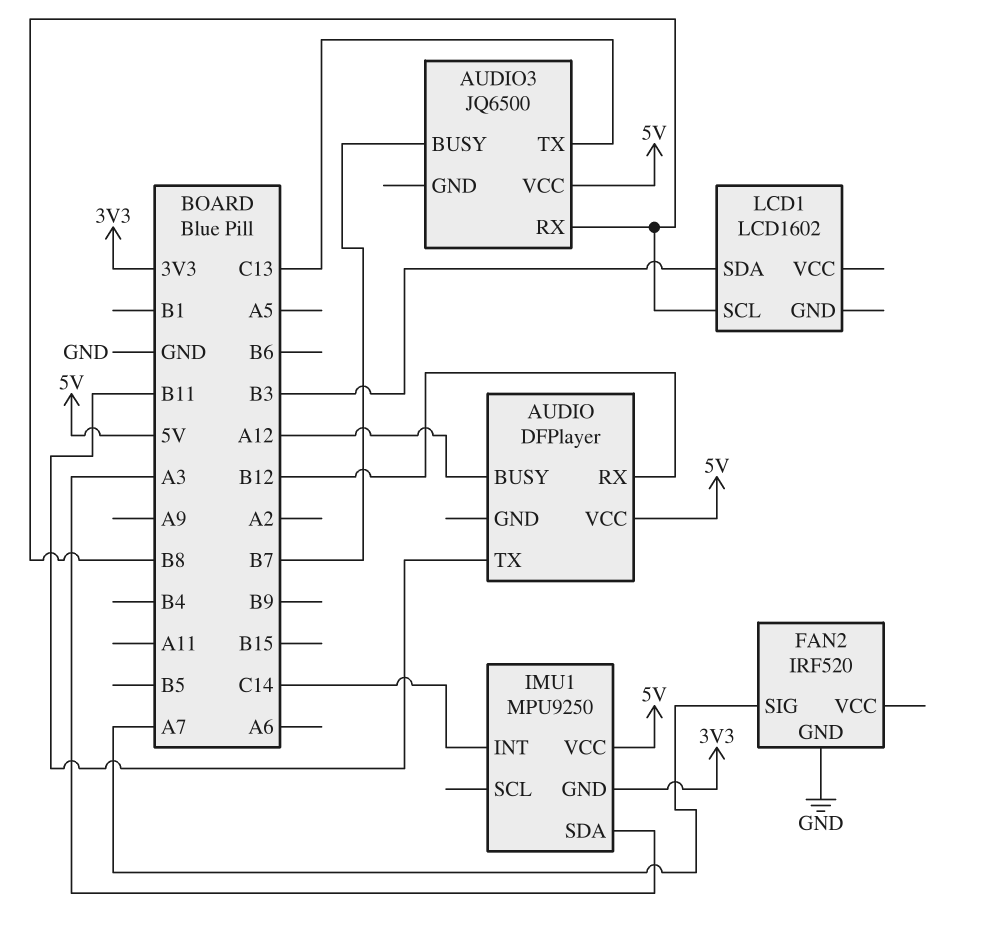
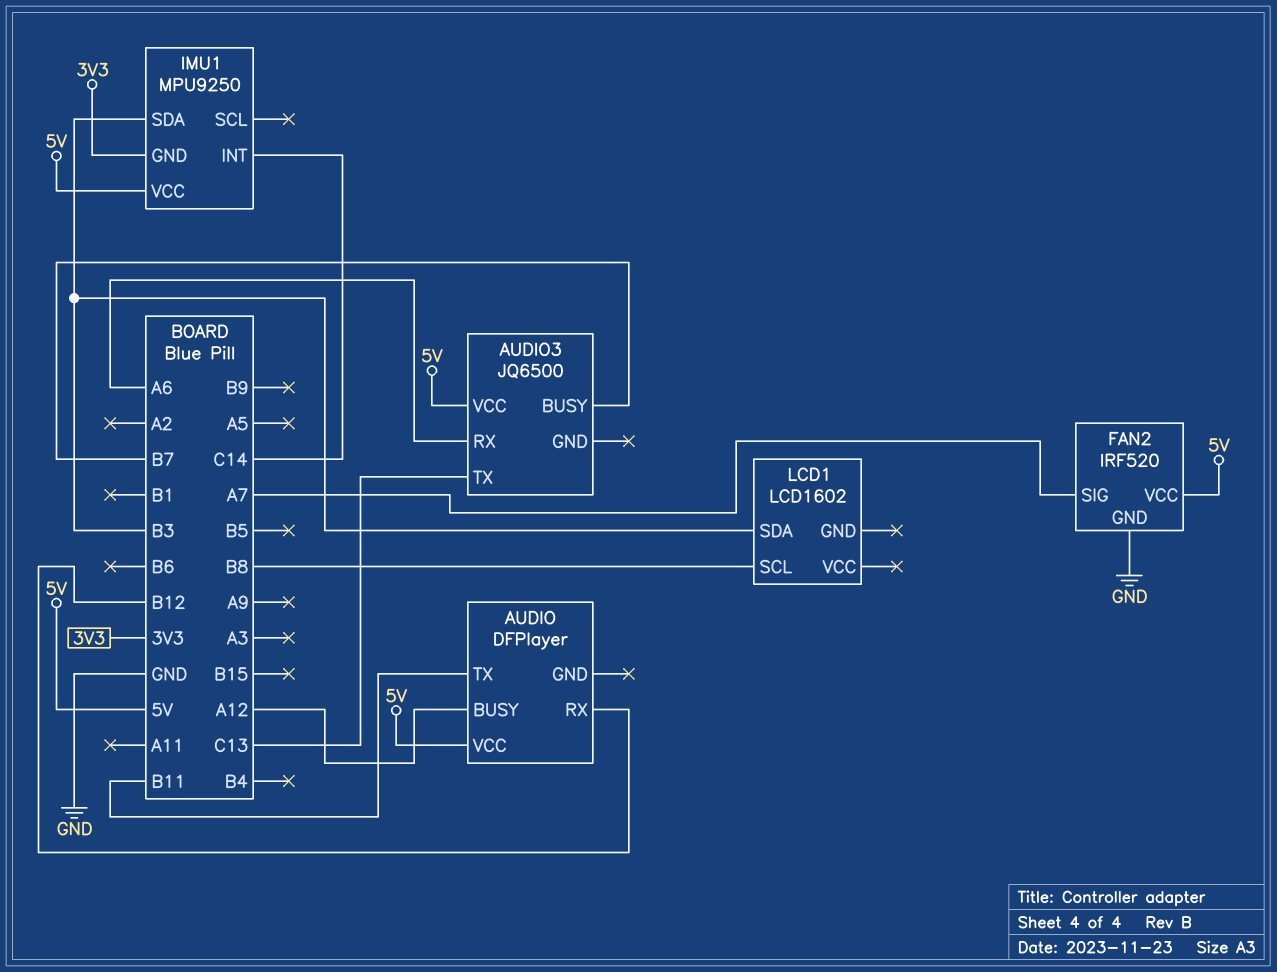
AUDIO3 pin RX: B8 -> A6
FAN2 pin VCC: none -> 5V
IMU1 pin SDA: A3 -> B3

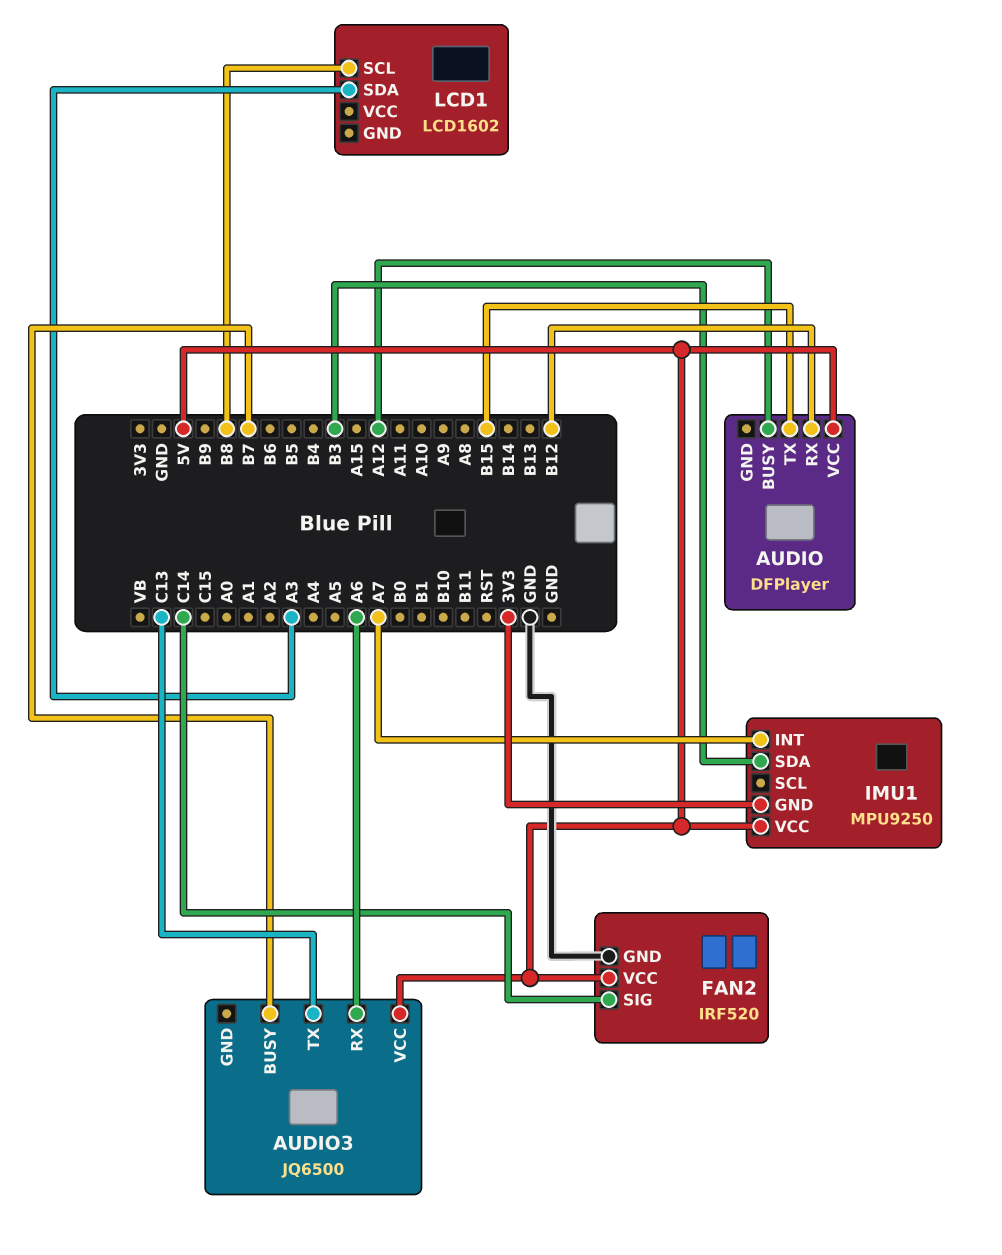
AUDIO pin TX: B11 -> B15
FAN2 pin SIG: A7 -> C14
IMU1 pin INT: C14 -> A7
LCD1 pin SDA: B3 -> A3

